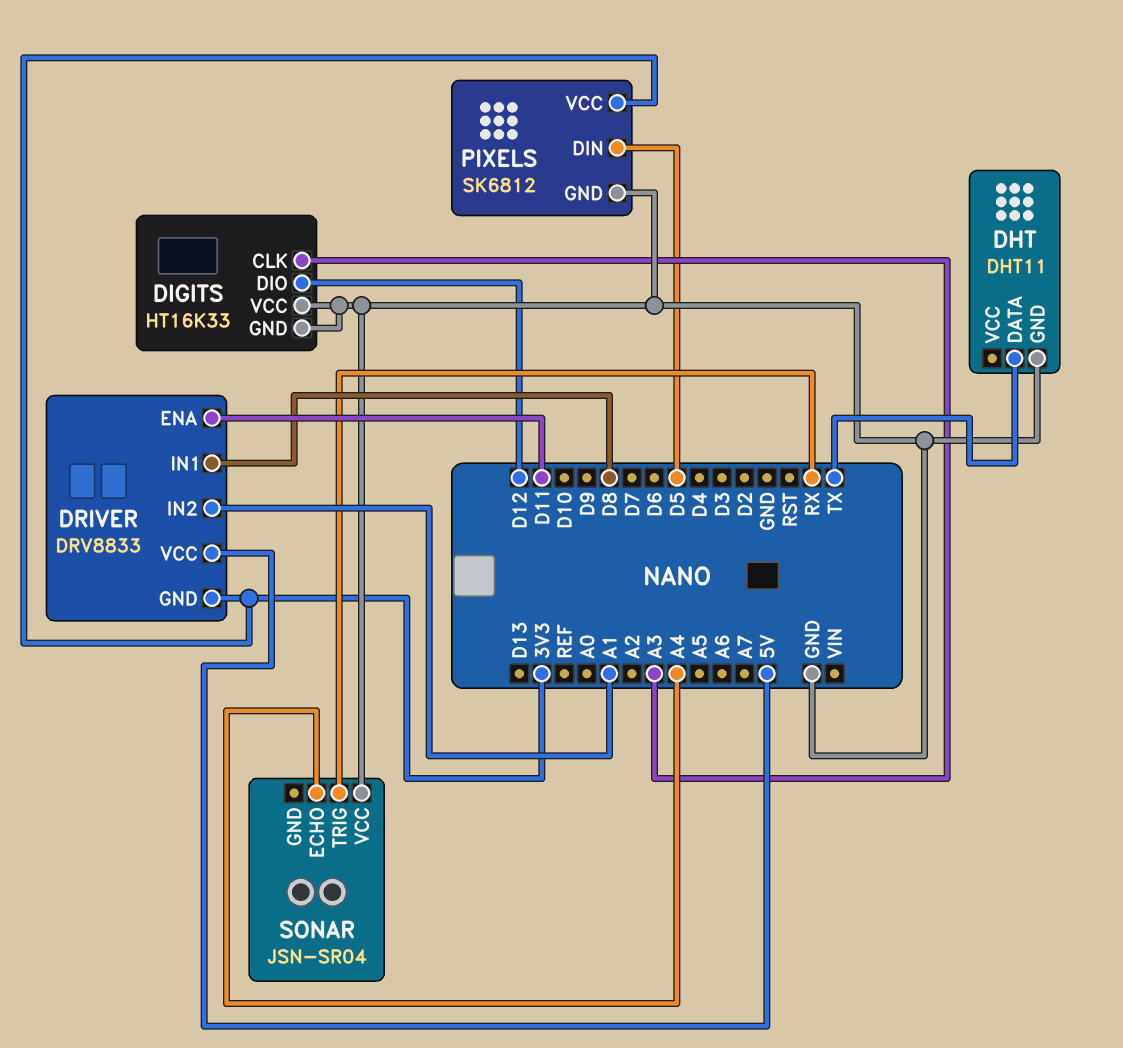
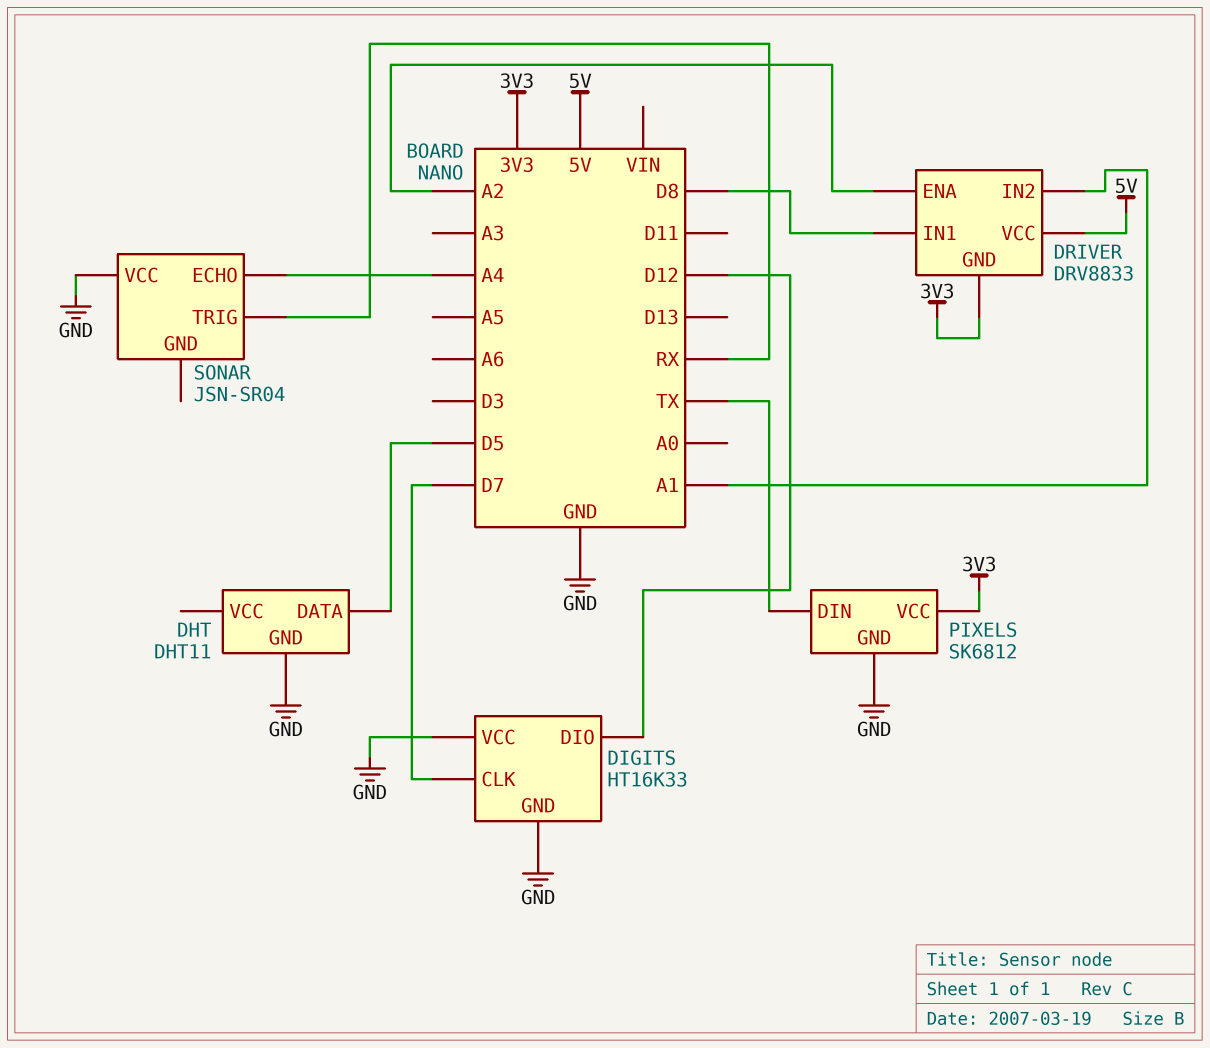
DHT pin DATA: TX -> D5
DIGITS pin CLK: A3 -> D7
DRIVER pin ENA: D11 -> A2
PIXELS pin DIN: D5 -> TX

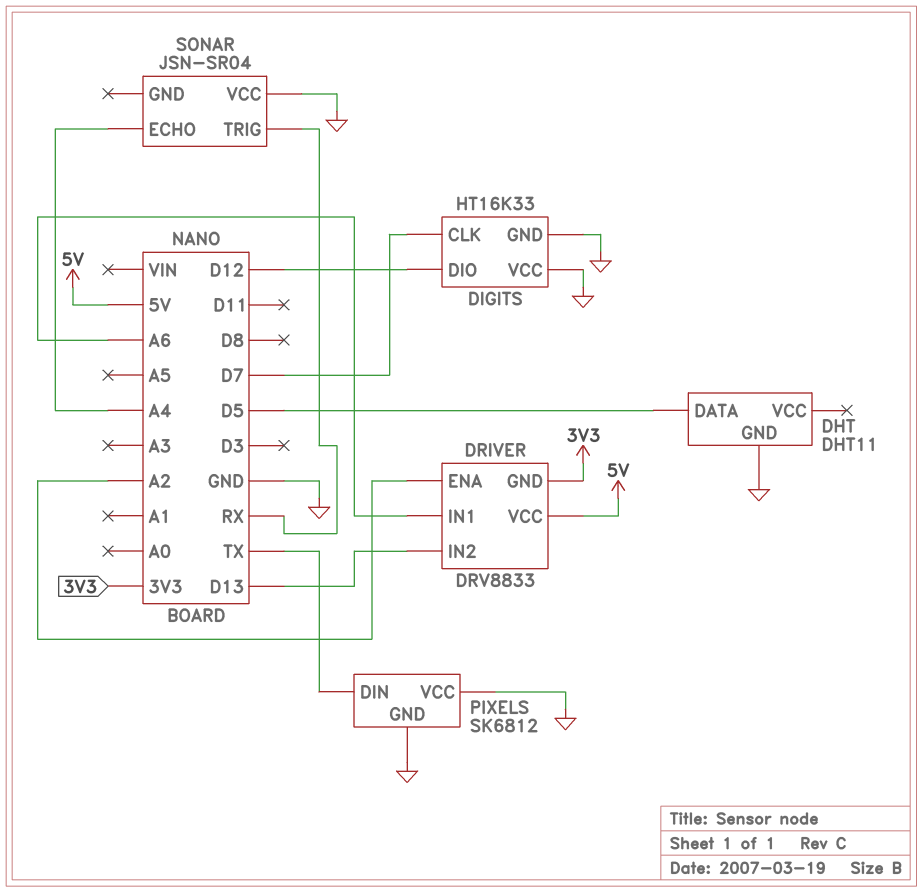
DRIVER pin IN1: D8 -> A6
DRIVER pin IN2: A1 -> D13
PIXELS pin VCC: 3V3 -> GND

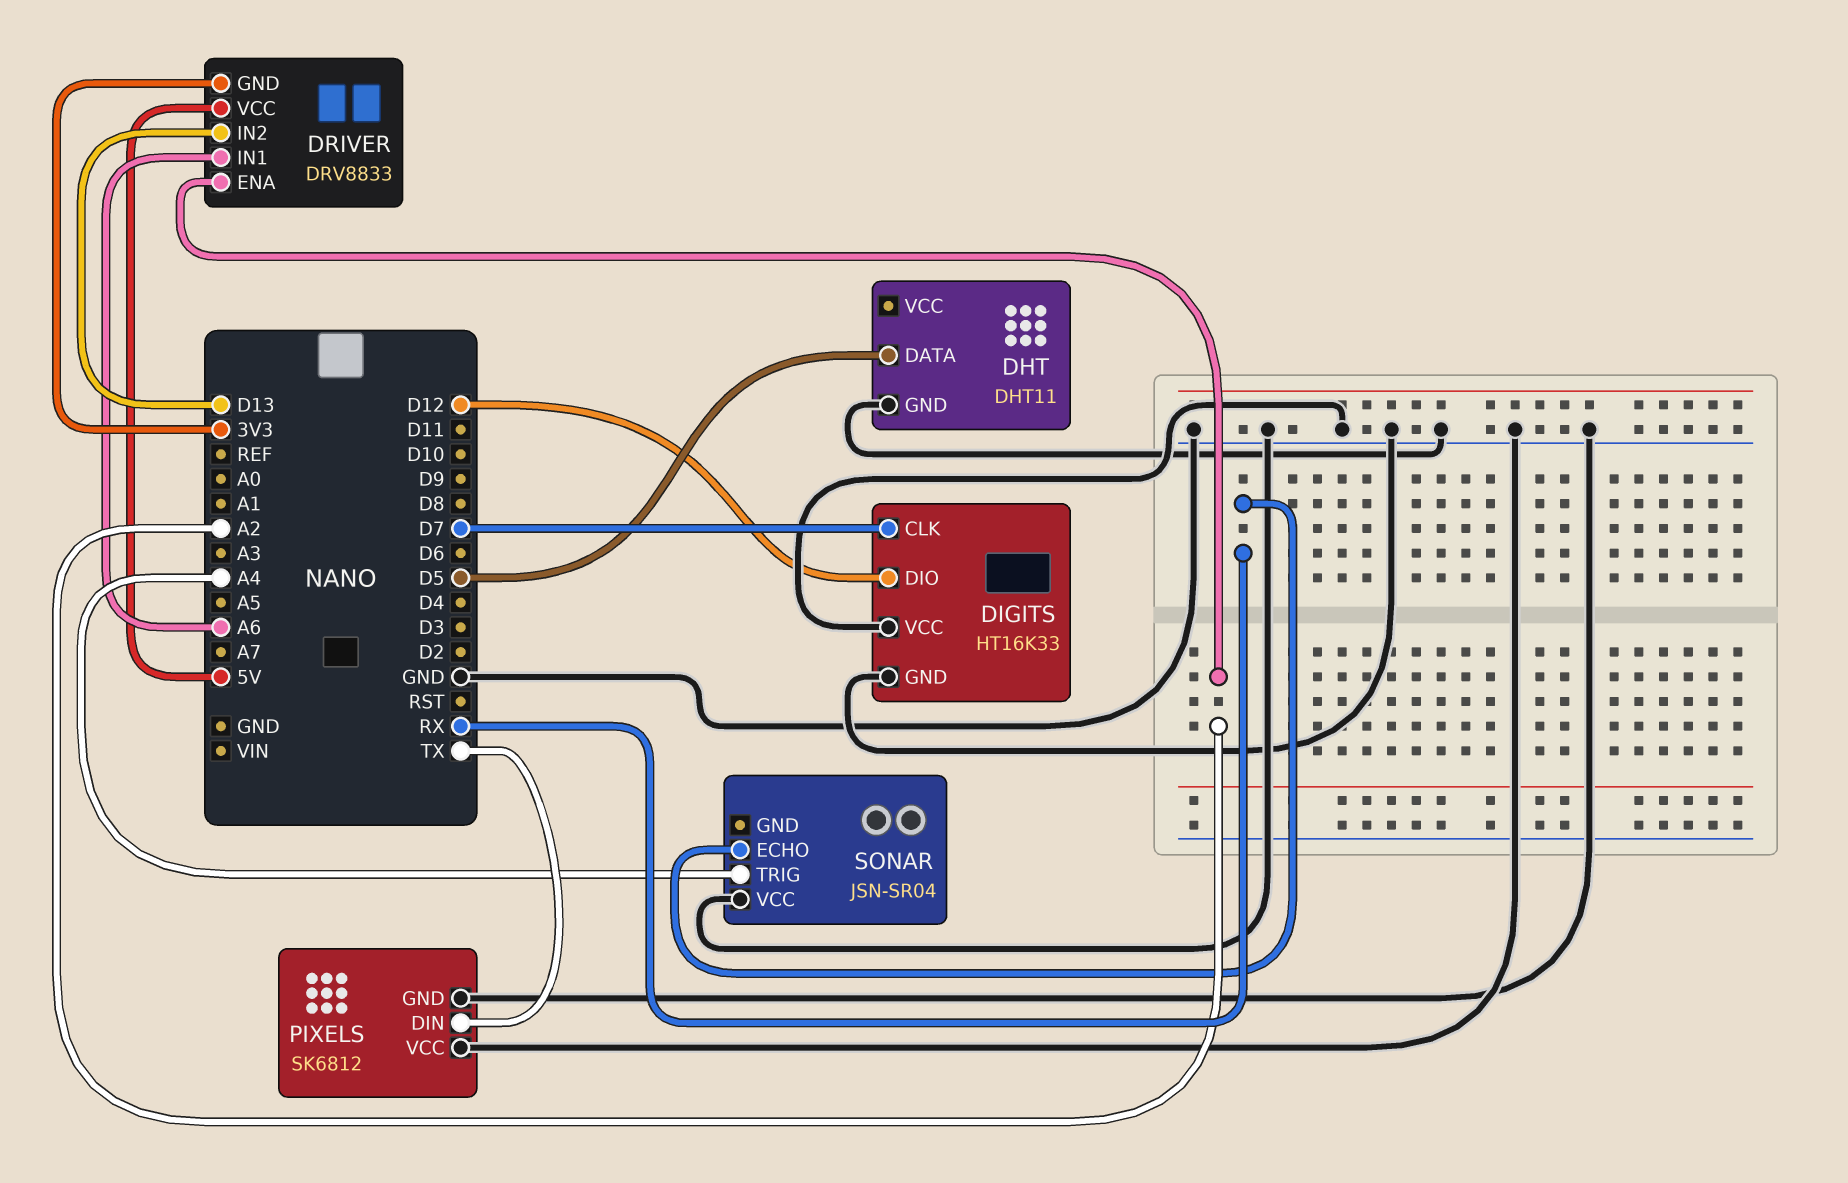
SONAR pin ECHO: A4 -> RX
SONAR pin TRIG: RX -> A4

